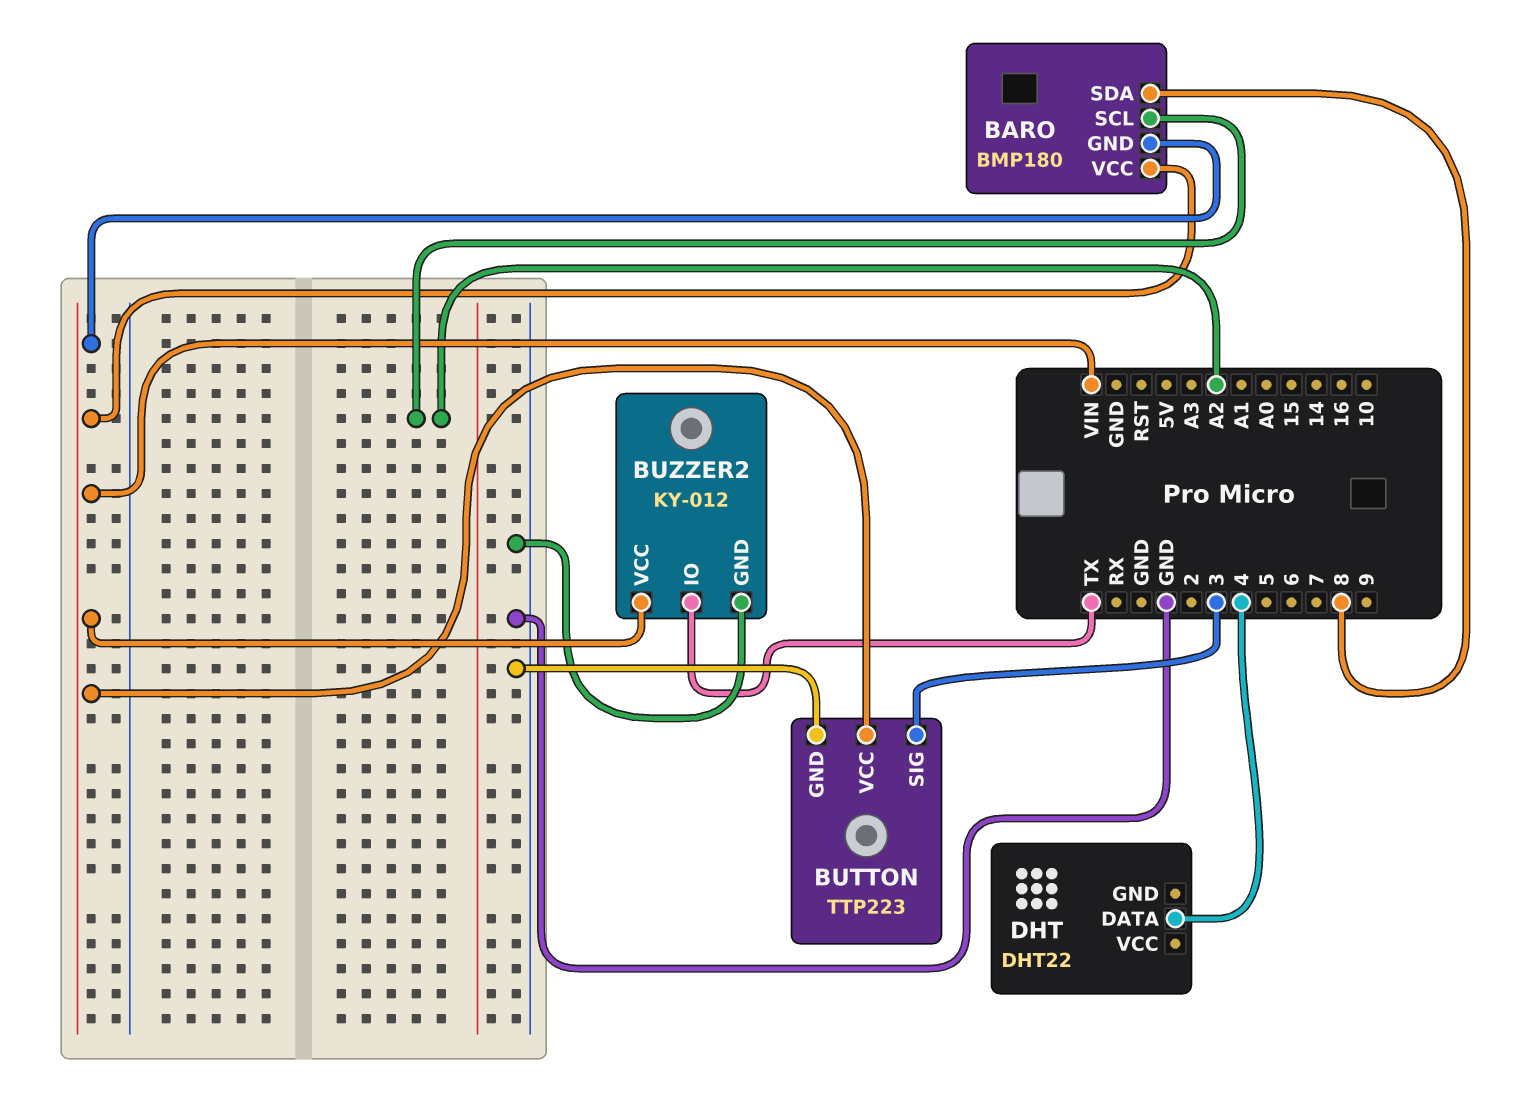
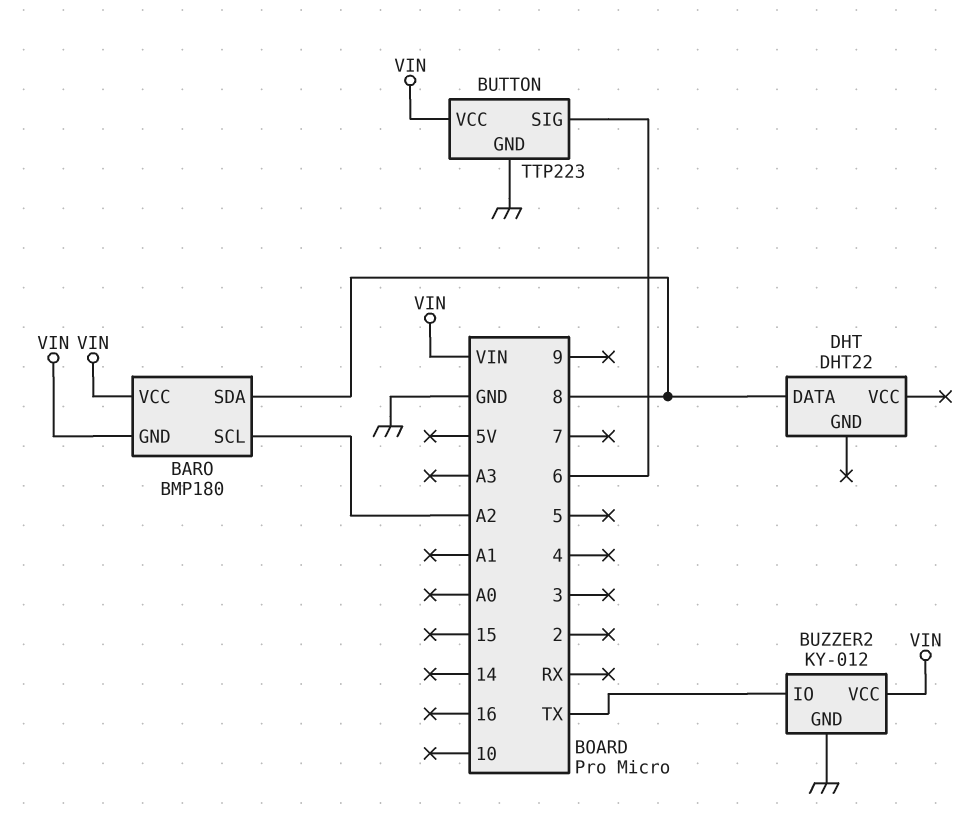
BUTTON pin SIG: 3 -> 6
DHT pin DATA: 4 -> 8

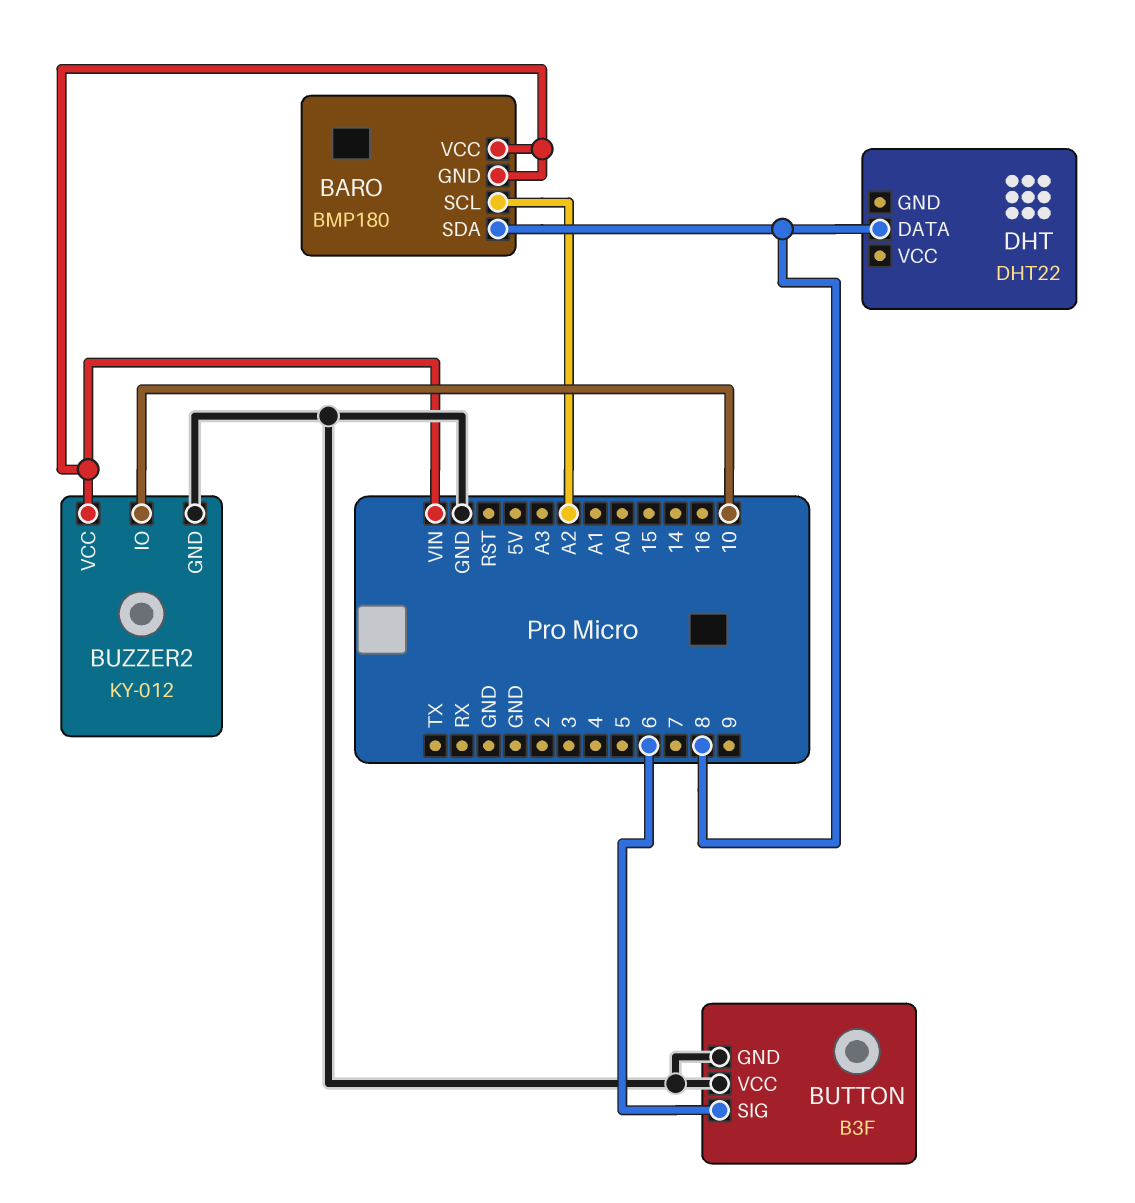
BUTTON: TTP223 -> B3F
BUTTON pin VCC: VIN -> GND
BUZZER2 pin IO: TX -> 10

